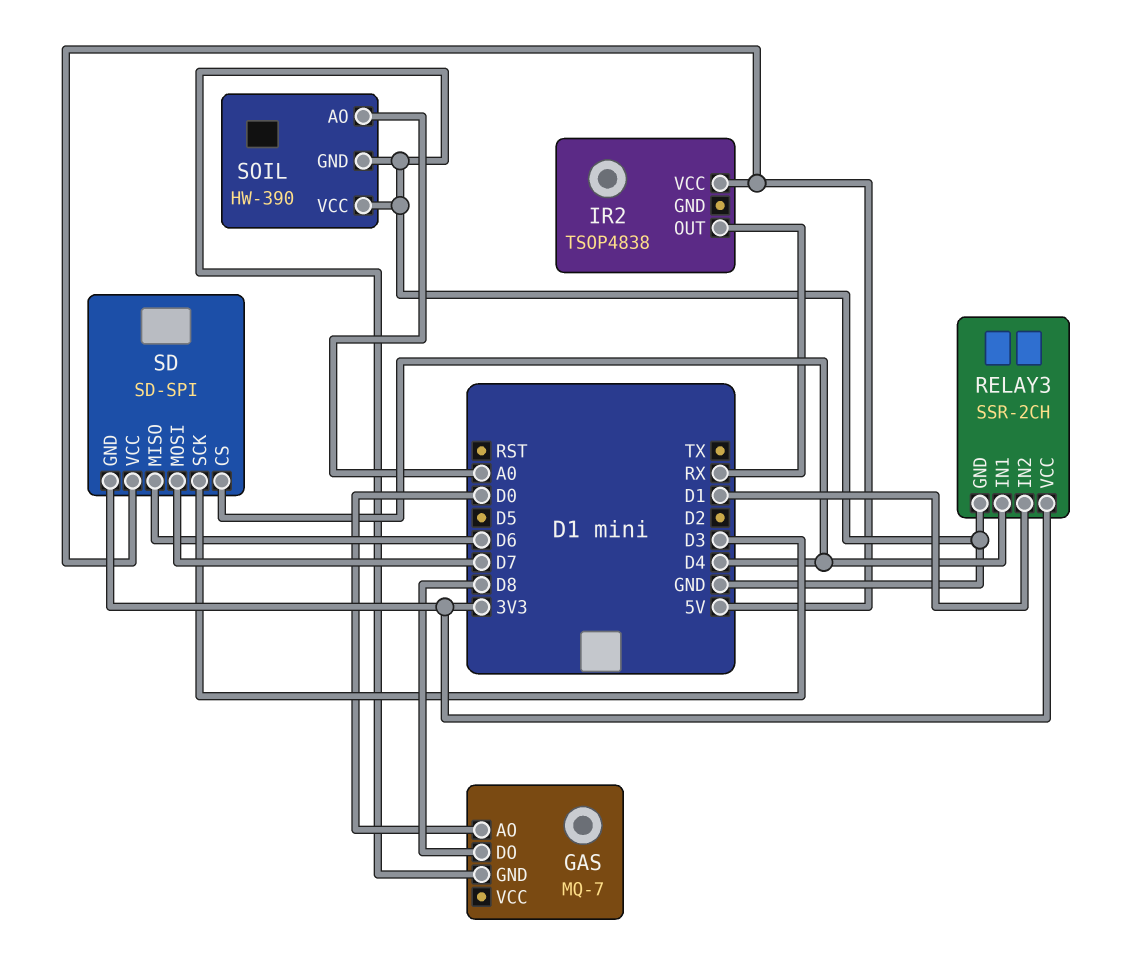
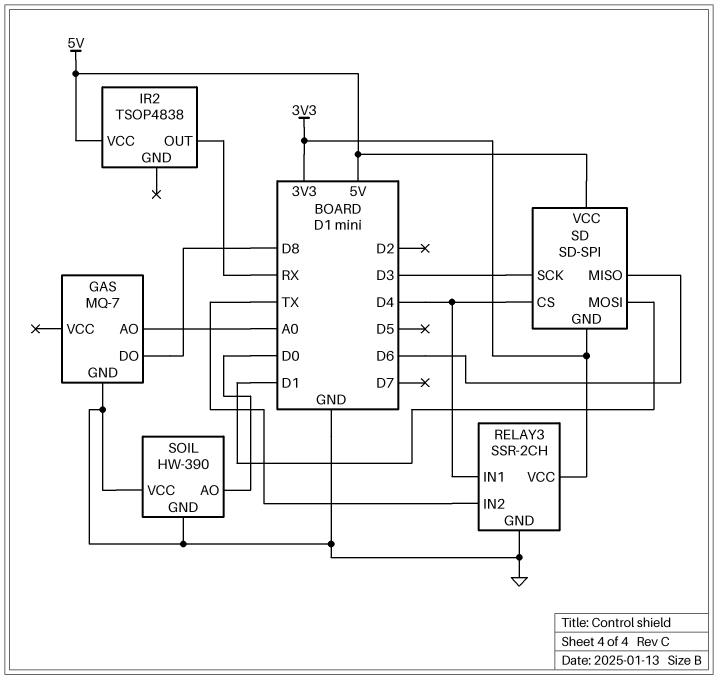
GAS pin AO: D0 -> A0
RELAY3 pin IN2: D1 -> TX
SD pin MOSI: D7 -> D1
SOIL pin AO: A0 -> D0

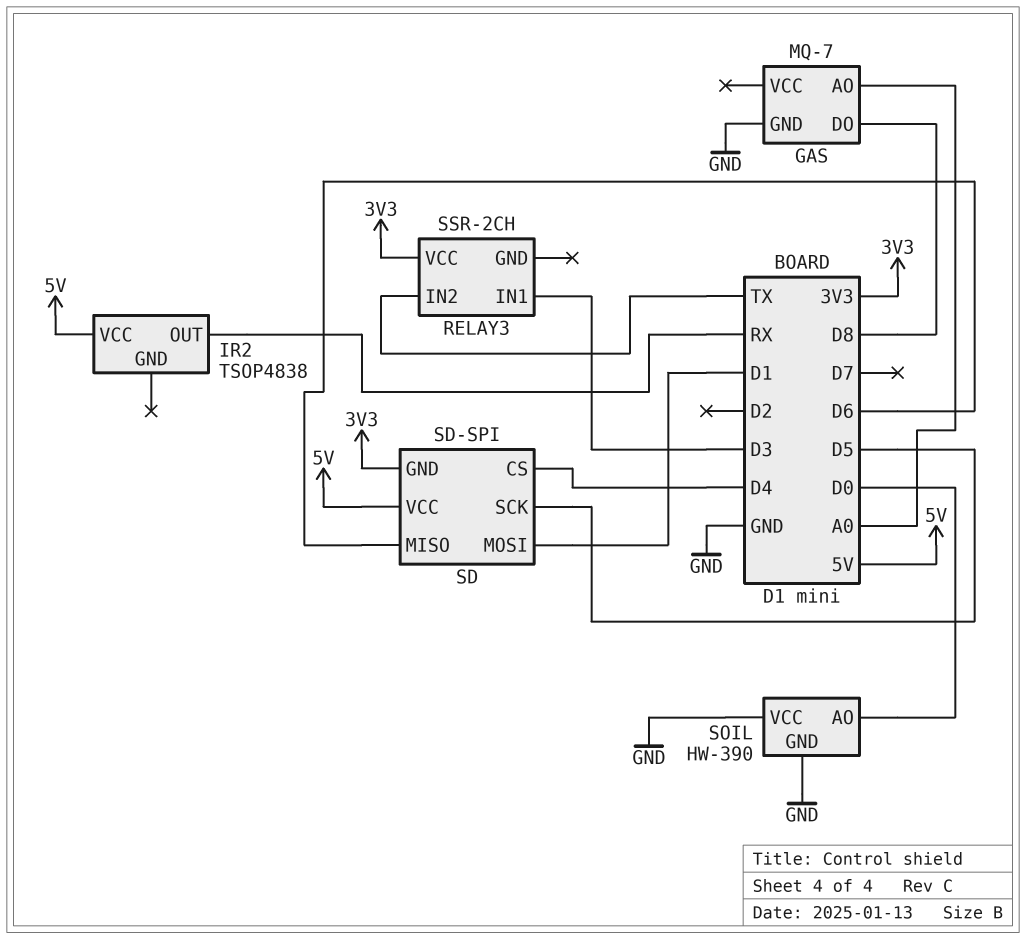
RELAY3 pin GND: GND -> none
RELAY3 pin IN1: D4 -> D3
SD pin SCK: D3 -> D5

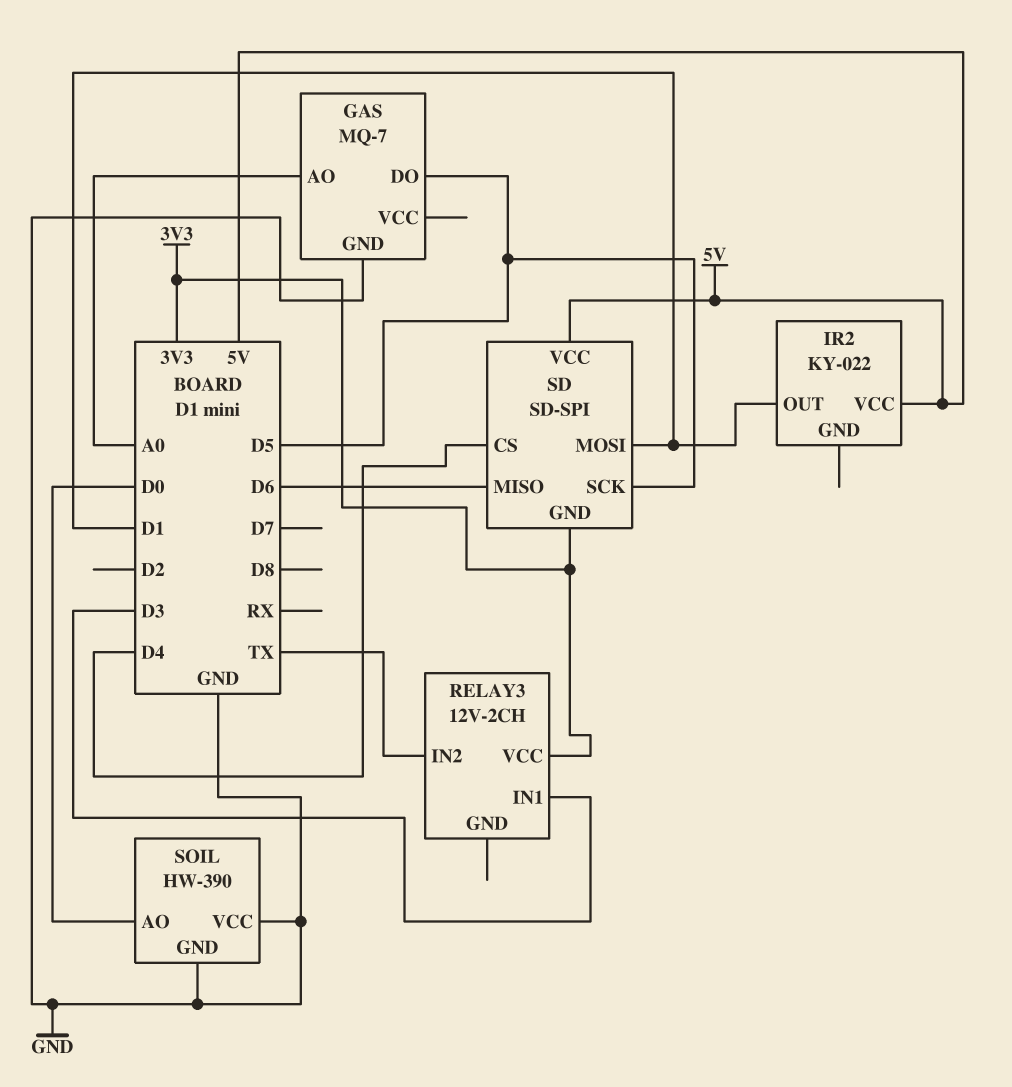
GAS pin DO: D8 -> D5
IR2: TSOP4838 -> KY-022
IR2 pin OUT: RX -> D1
RELAY3: SSR-2CH -> 12V-2CH

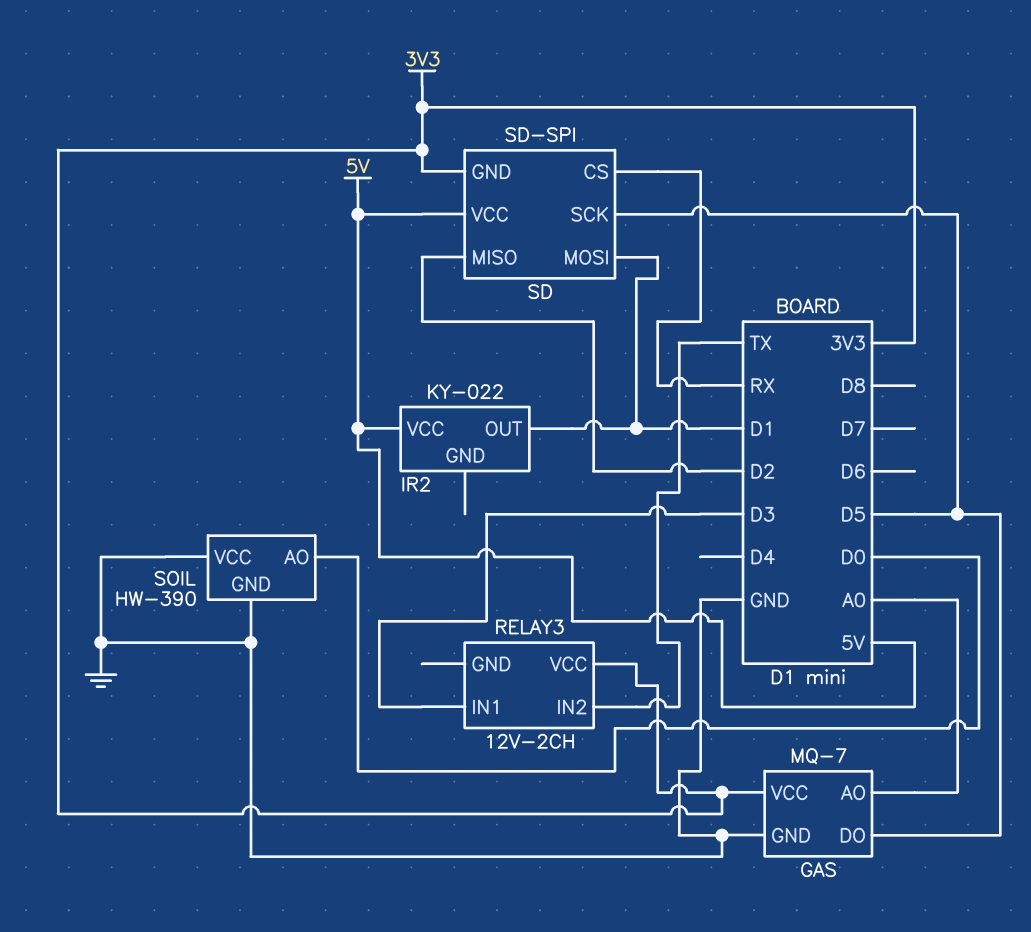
GAS pin VCC: none -> 3V3
SD pin CS: D4 -> RX
SD pin MISO: D6 -> D2

